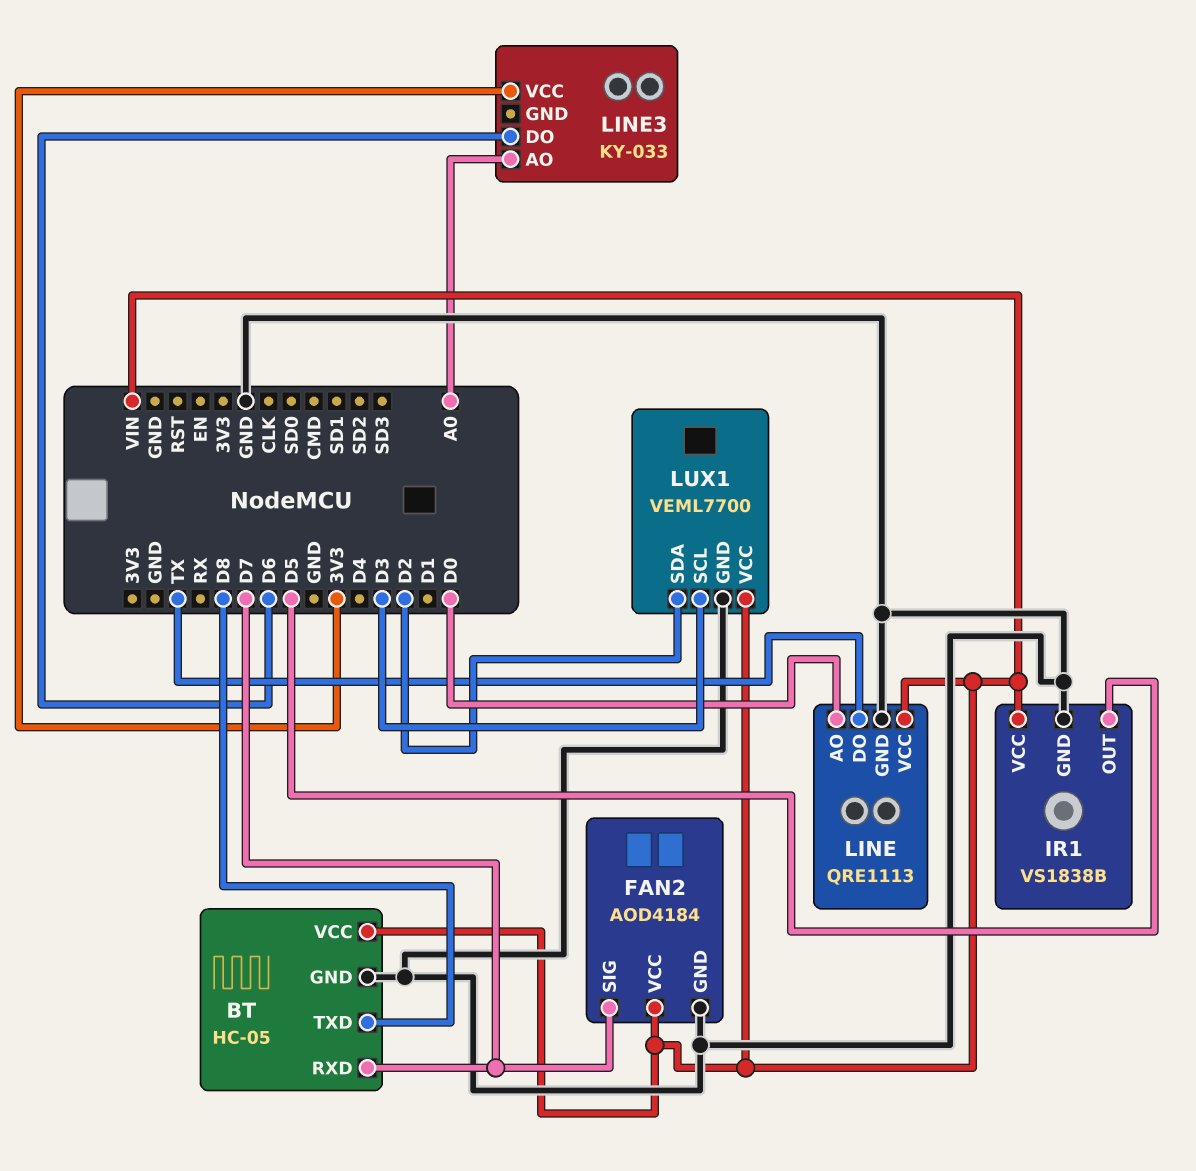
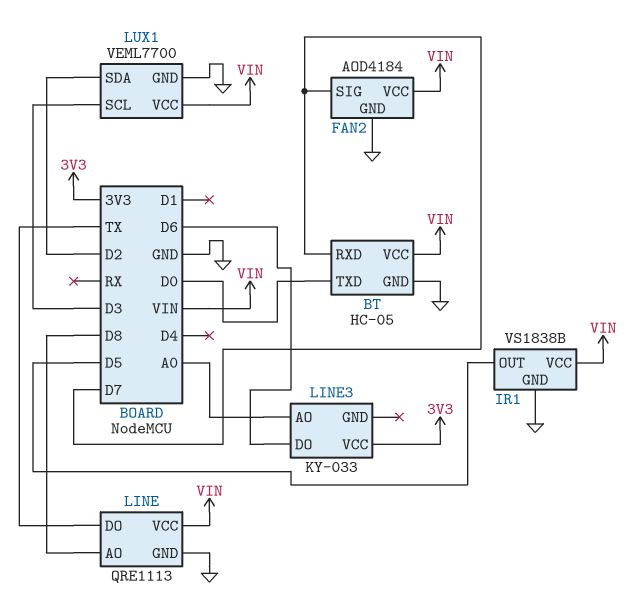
BT pin TXD: D8 -> D0
LINE pin AO: D0 -> D8

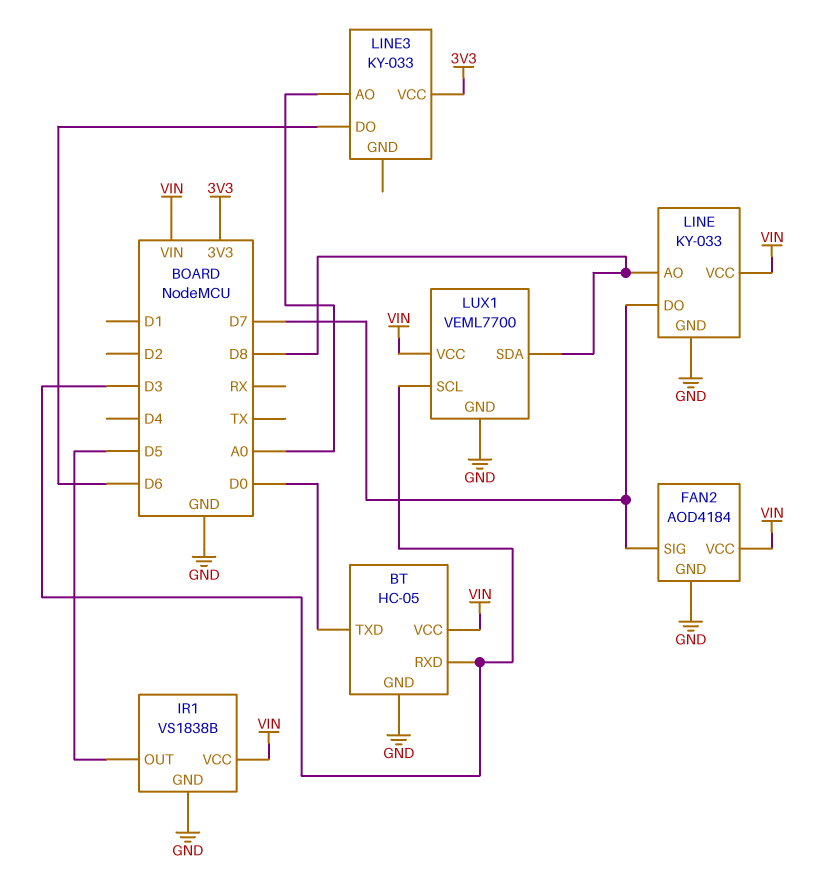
BT pin RXD: D7 -> D3
LINE: QRE1113 -> KY-033
LINE pin DO: TX -> D7
LUX1 pin SDA: D2 -> D8

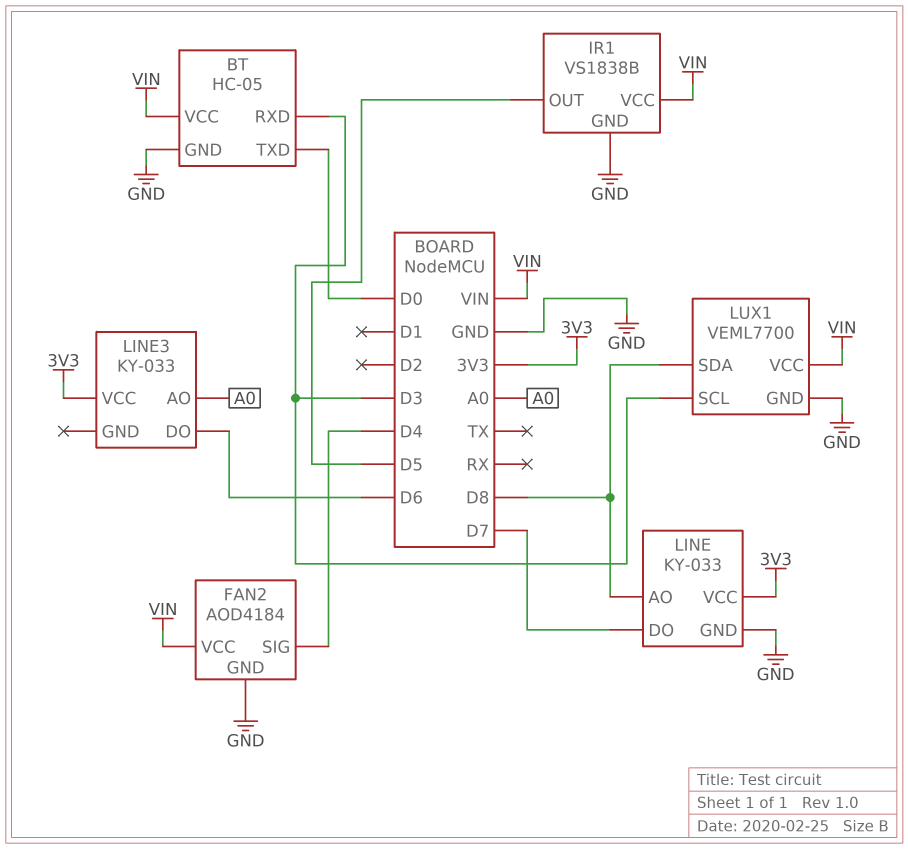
FAN2 pin SIG: D7 -> D4
LINE pin VCC: VIN -> 3V3

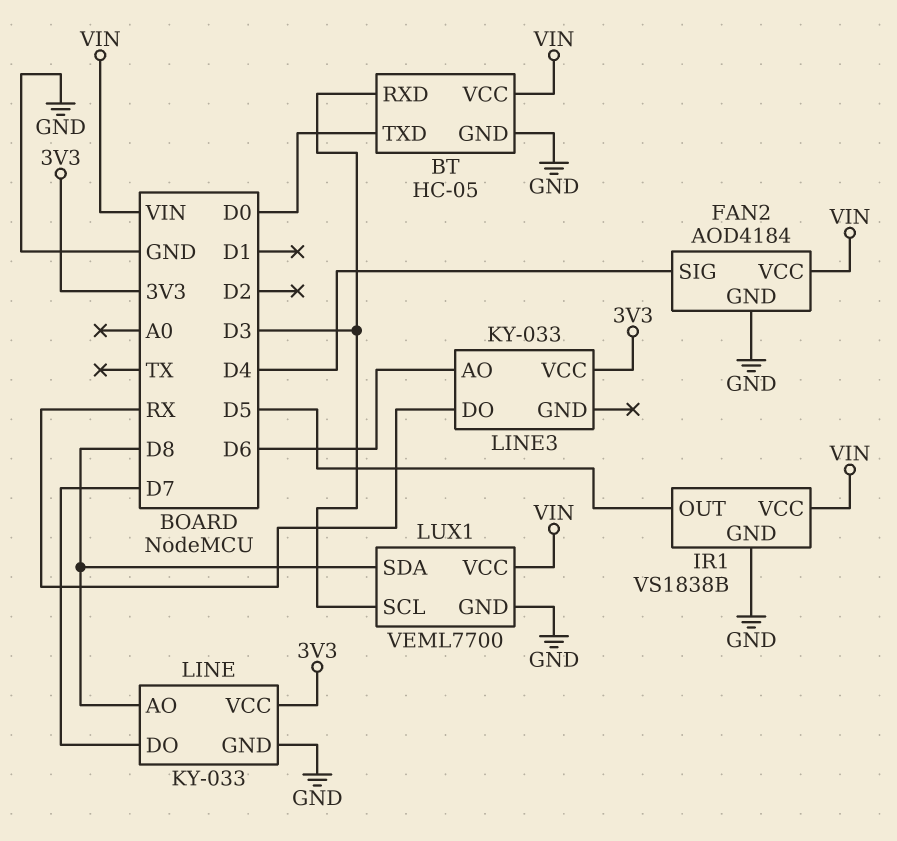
LINE3 pin AO: A0 -> D6
LINE3 pin DO: D6 -> RX

